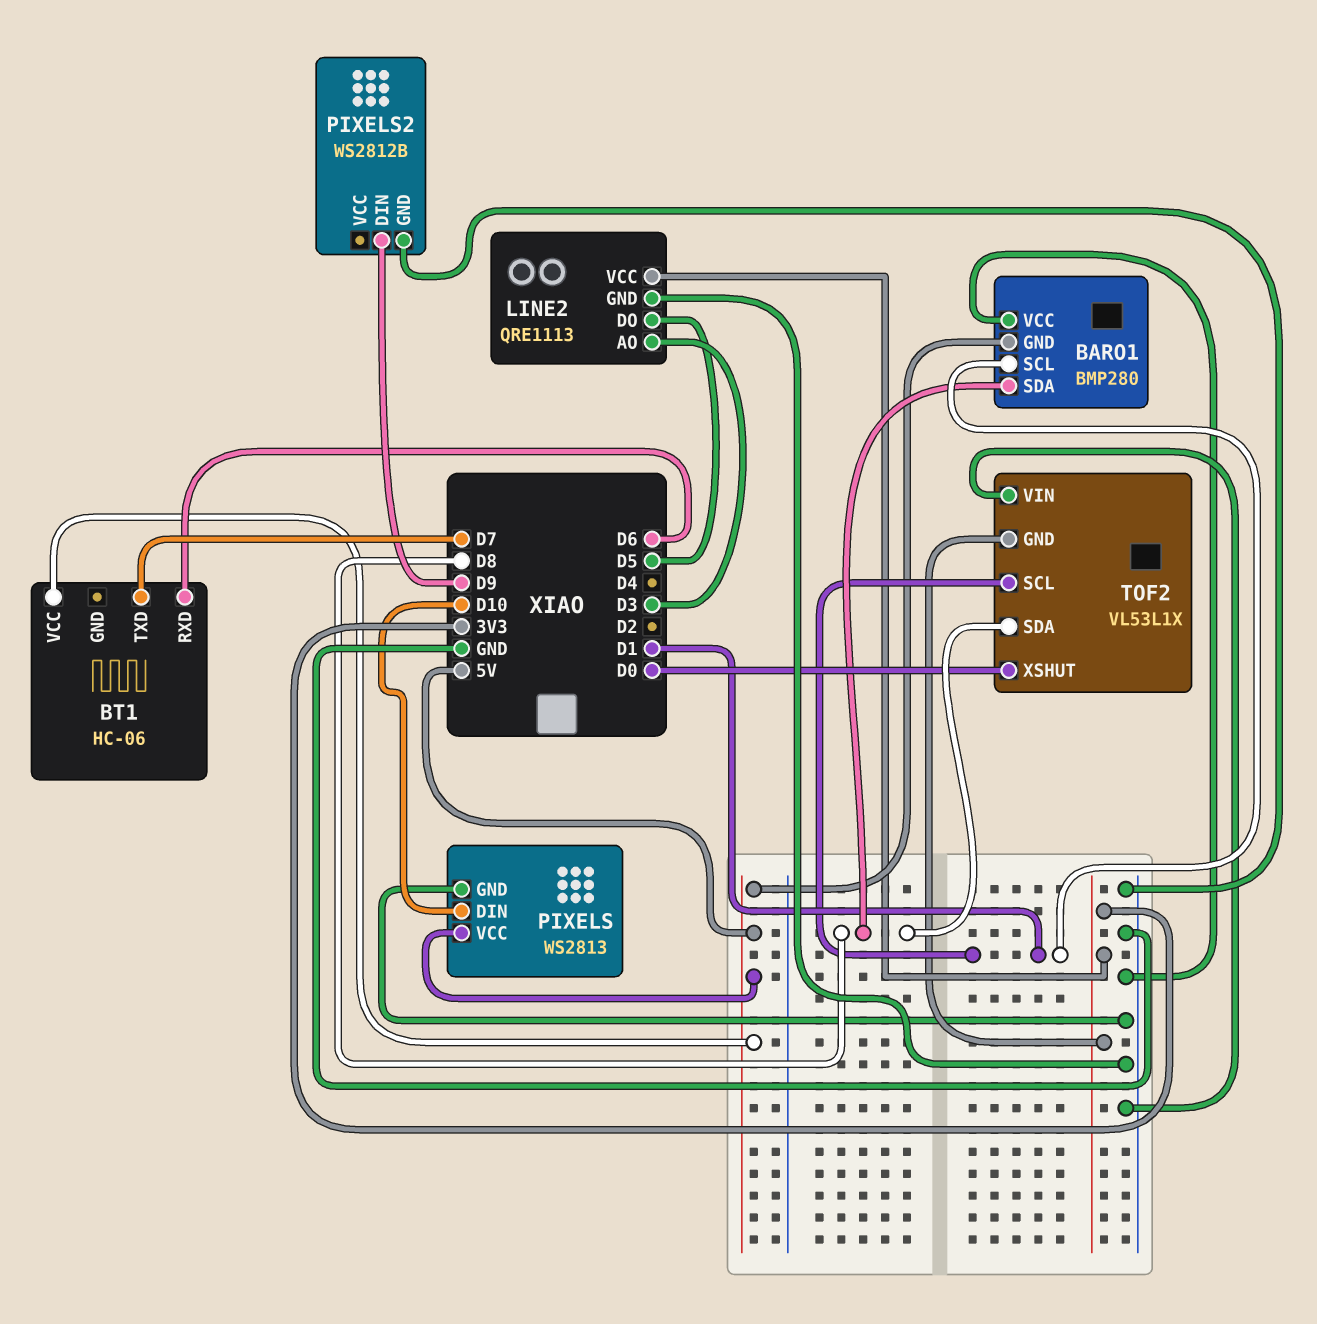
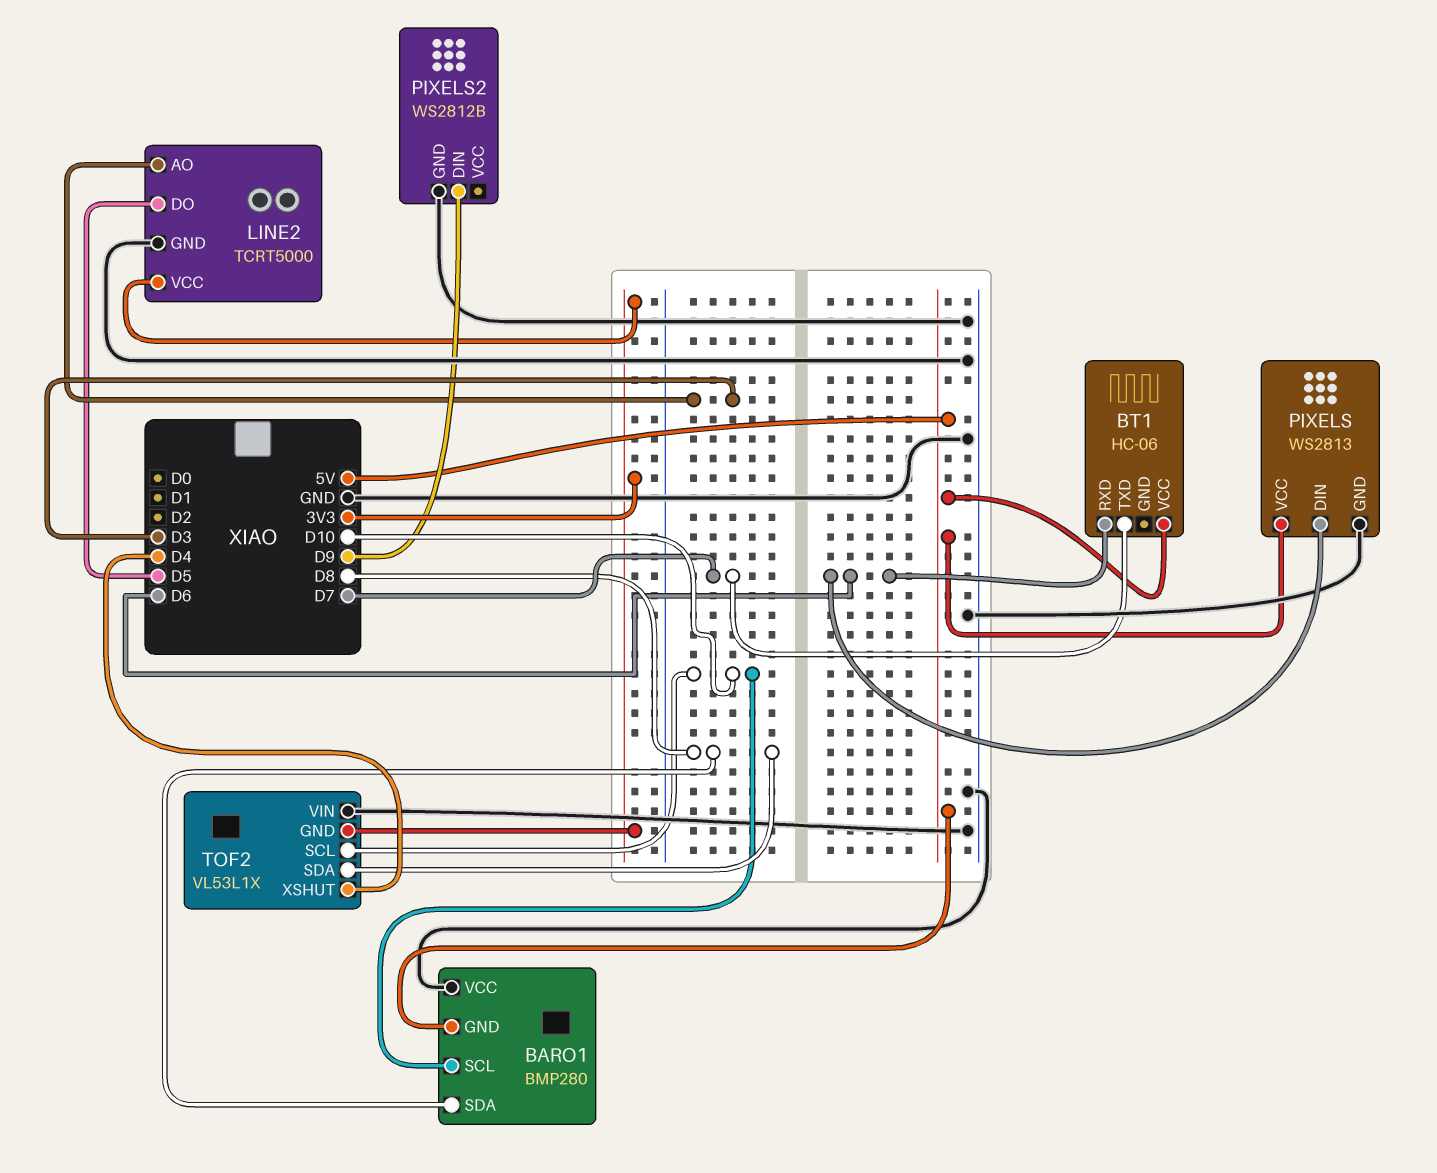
BARO1 pin SCL: D1 -> D10
LINE2: QRE1113 -> TCRT5000
PIXELS pin DIN: D10 -> D6
TOF2 pin SCL: D1 -> D10
TOF2 pin XSHUT: D0 -> D4

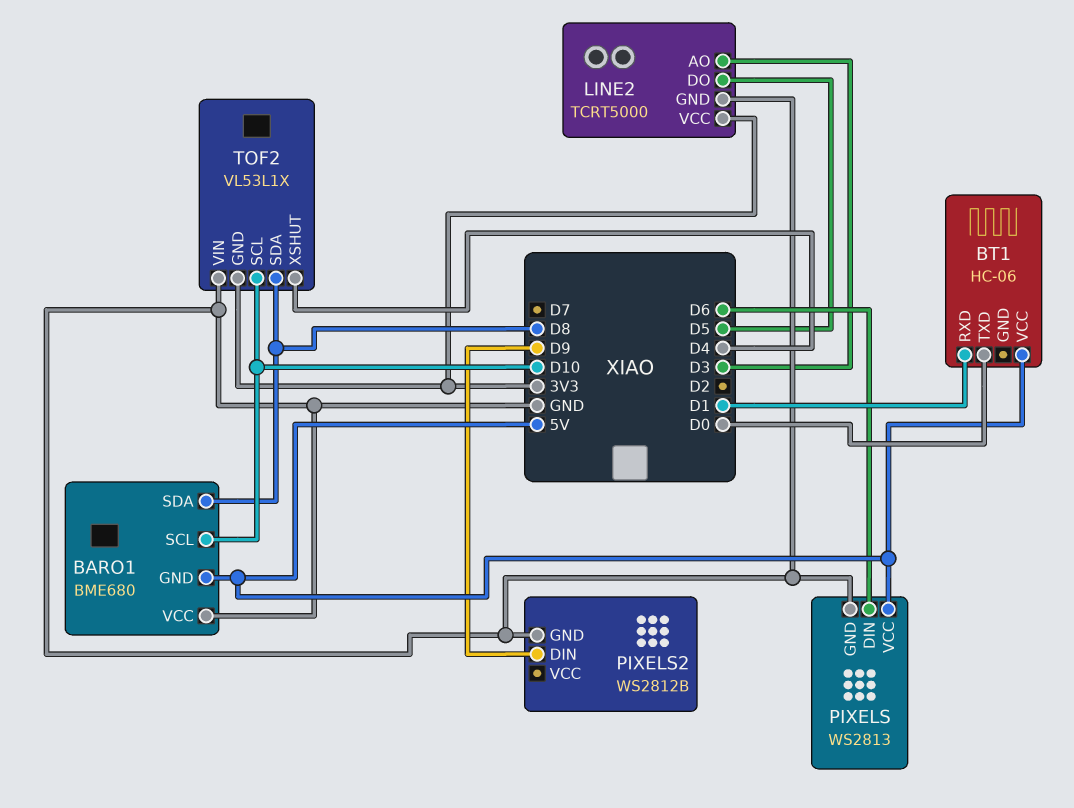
BARO1: BMP280 -> BME680
BT1 pin RXD: D6 -> D1
BT1 pin TXD: D7 -> D0

